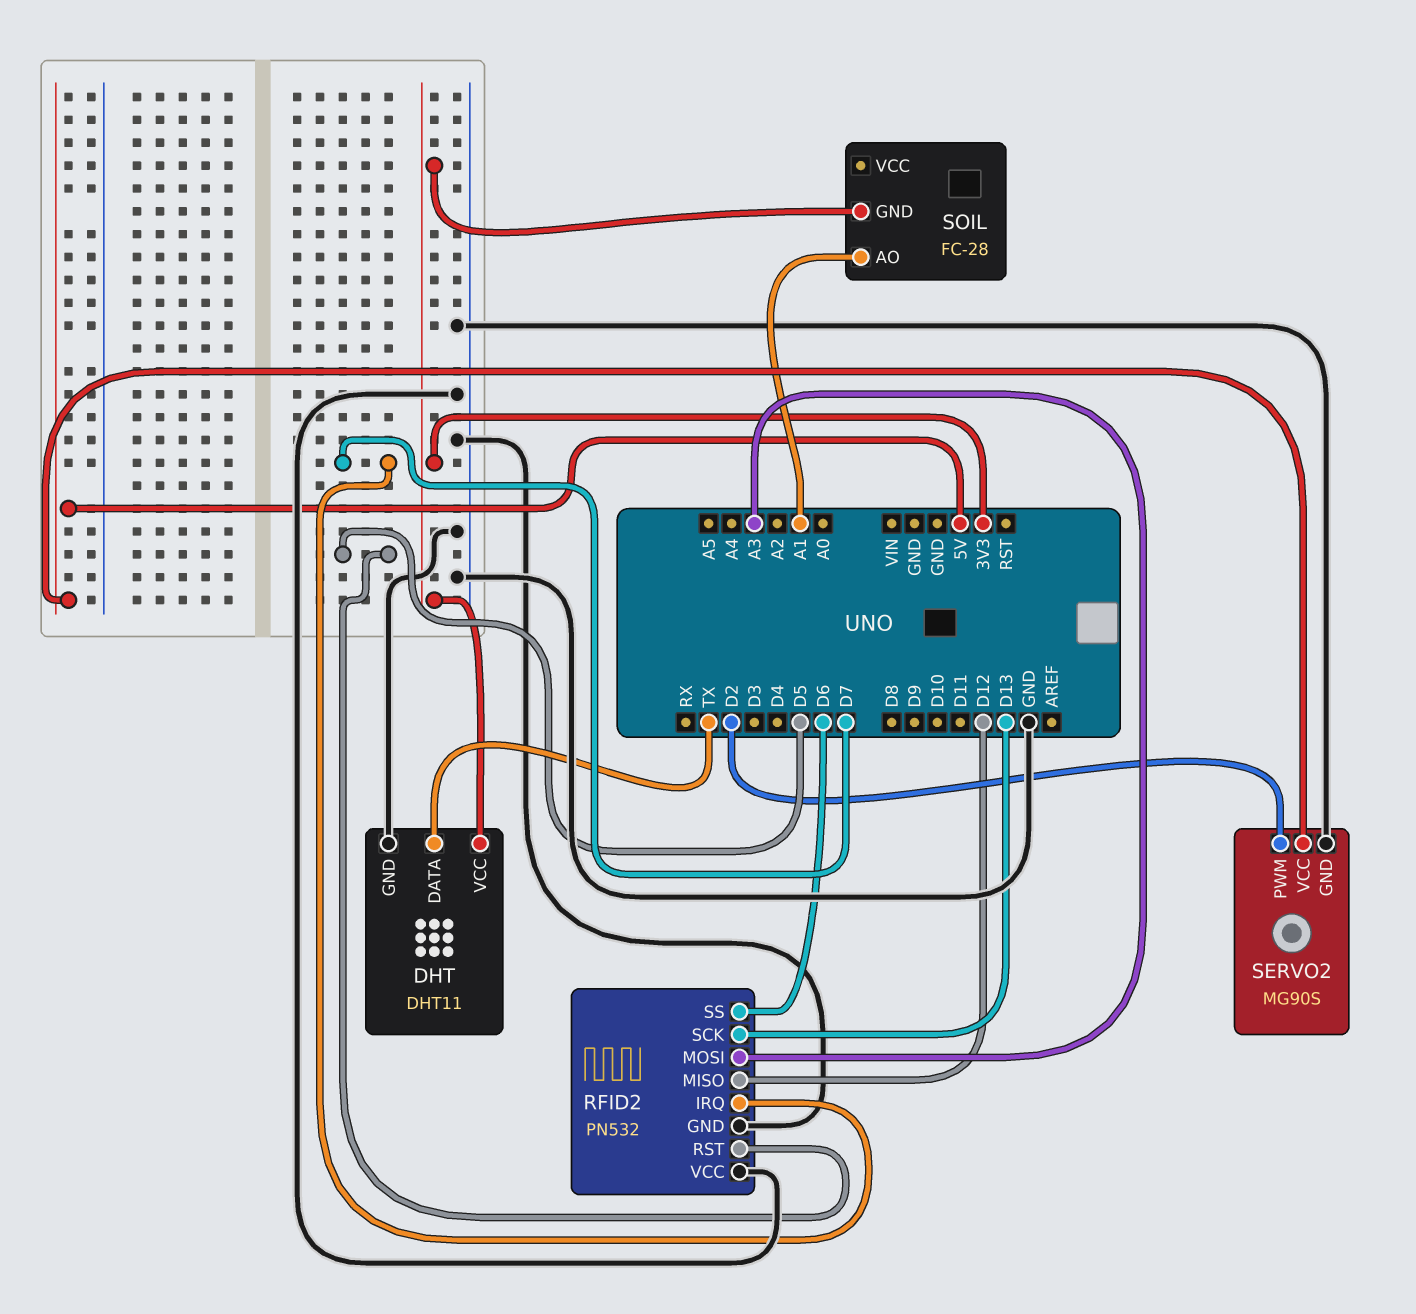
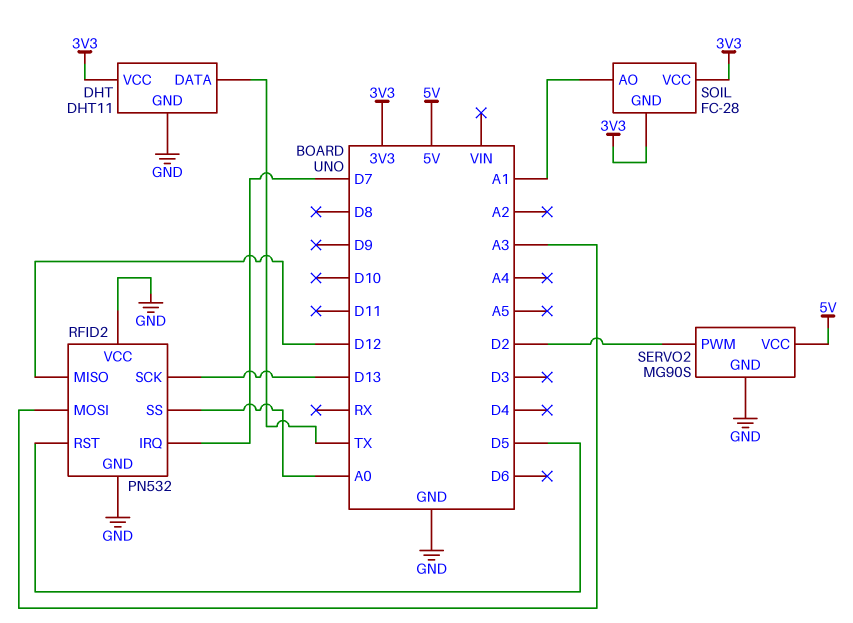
RFID2 pin SS: D6 -> A0
SOIL pin VCC: none -> 3V3

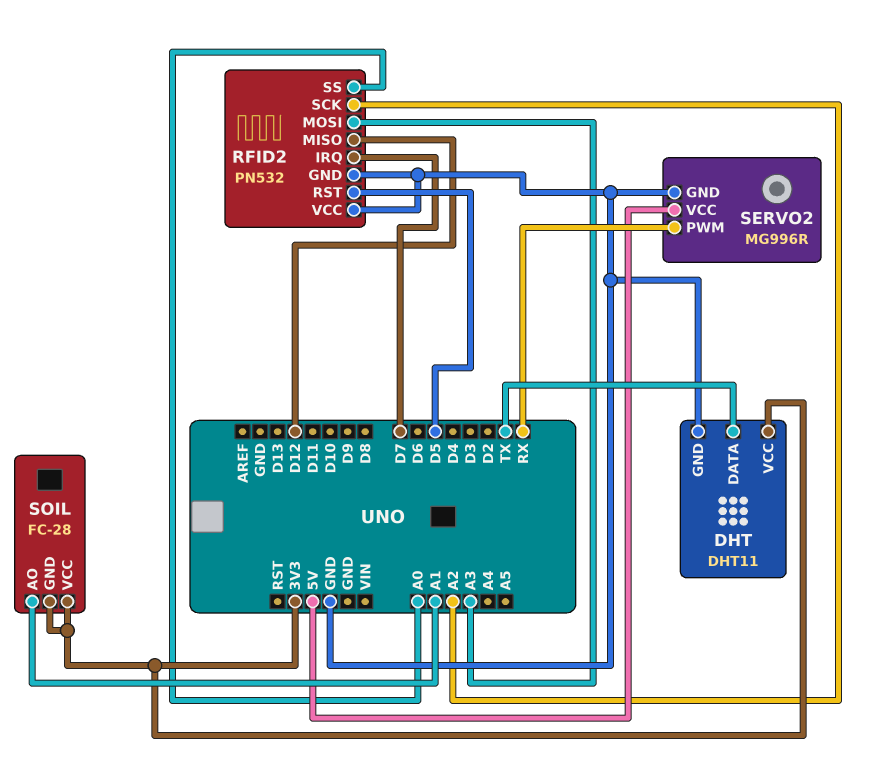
RFID2 pin SCK: D13 -> A2
SERVO2: MG90S -> MG996R
SERVO2 pin PWM: D2 -> RX

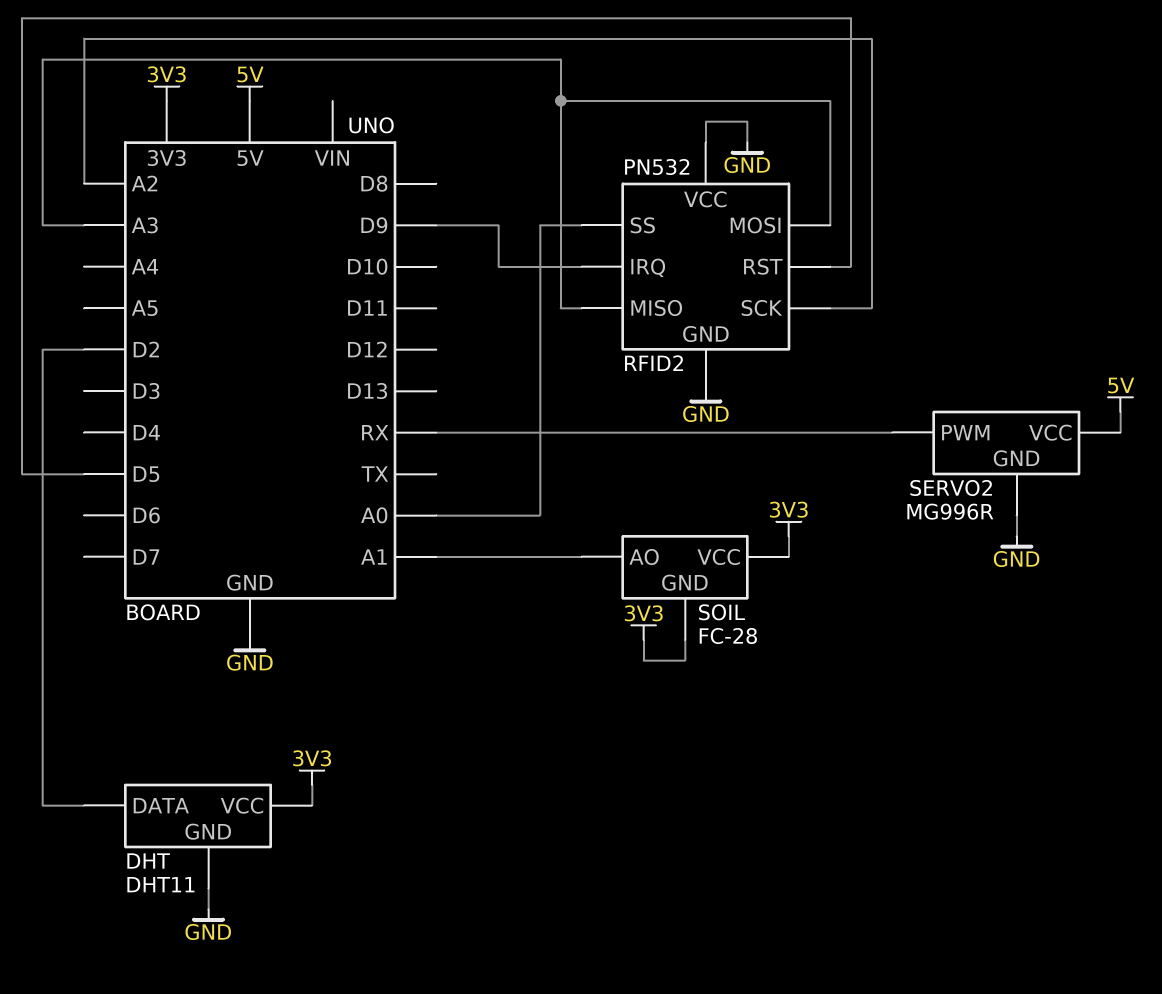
DHT pin DATA: TX -> D2
RFID2 pin IRQ: D7 -> D9
RFID2 pin MISO: D12 -> A3

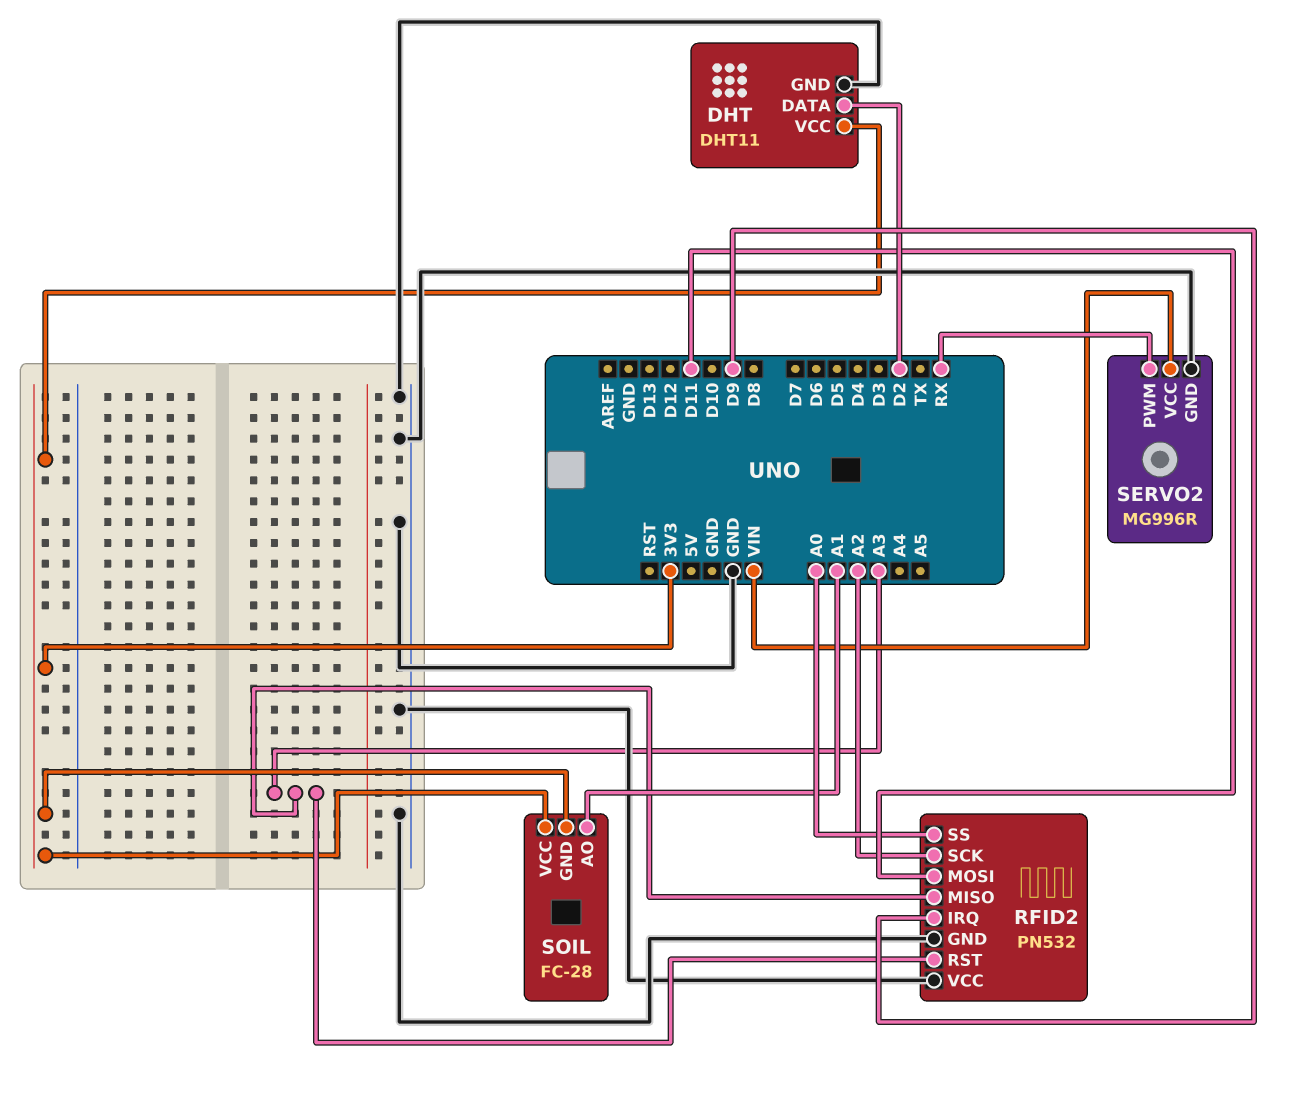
RFID2 pin MOSI: A3 -> D11
RFID2 pin RST: D5 -> A3
SERVO2 pin VCC: 5V -> VIN

